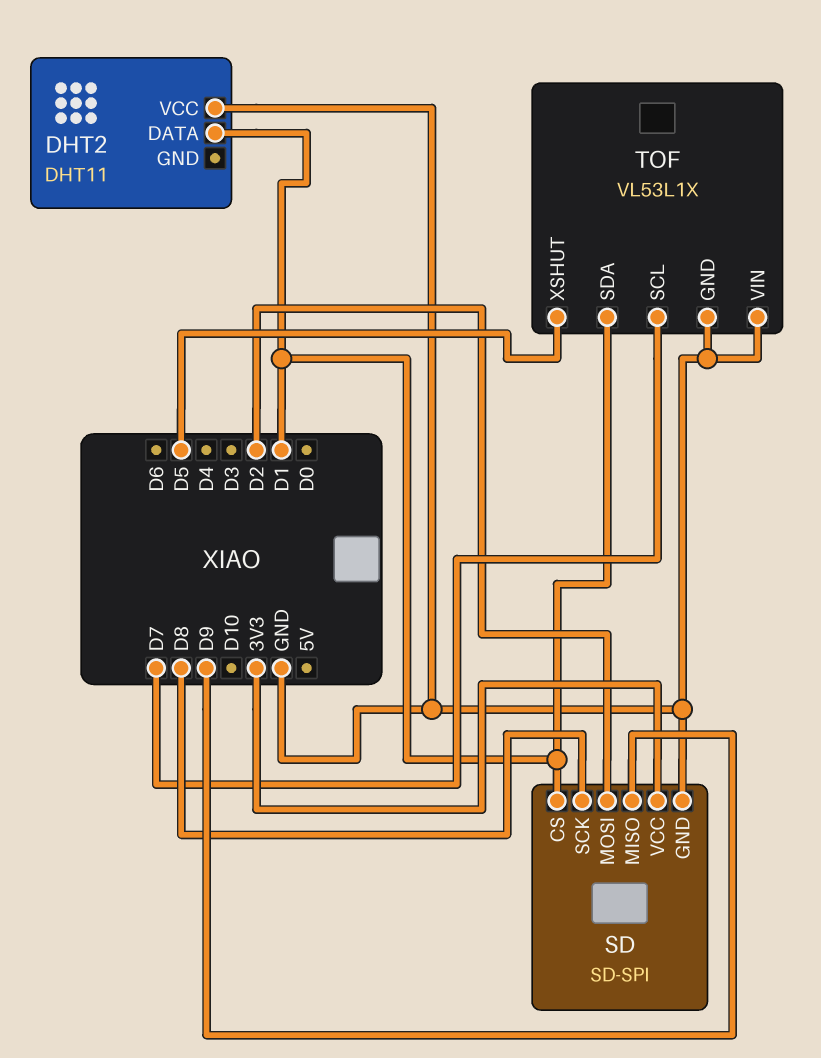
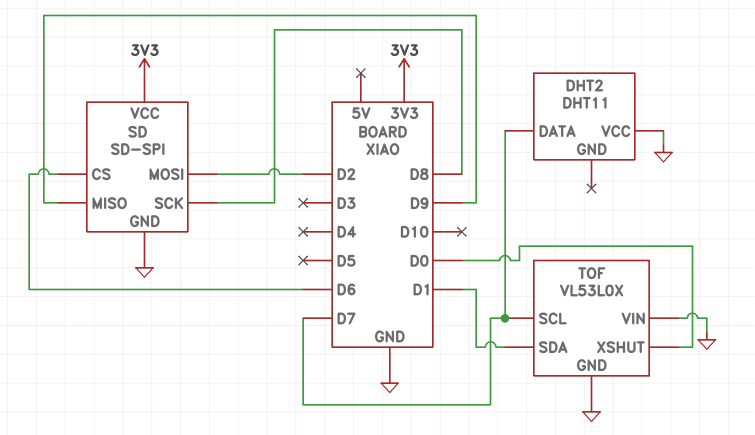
DHT2 pin DATA: D1 -> D7
SD pin CS: D1 -> D6
TOF: VL53L1X -> VL53L0X
TOF pin XSHUT: D5 -> D0

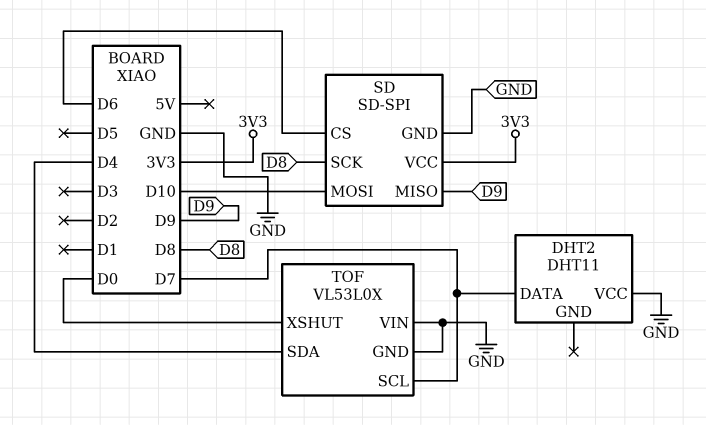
SD pin MOSI: D2 -> D10
TOF pin SDA: D1 -> D4

